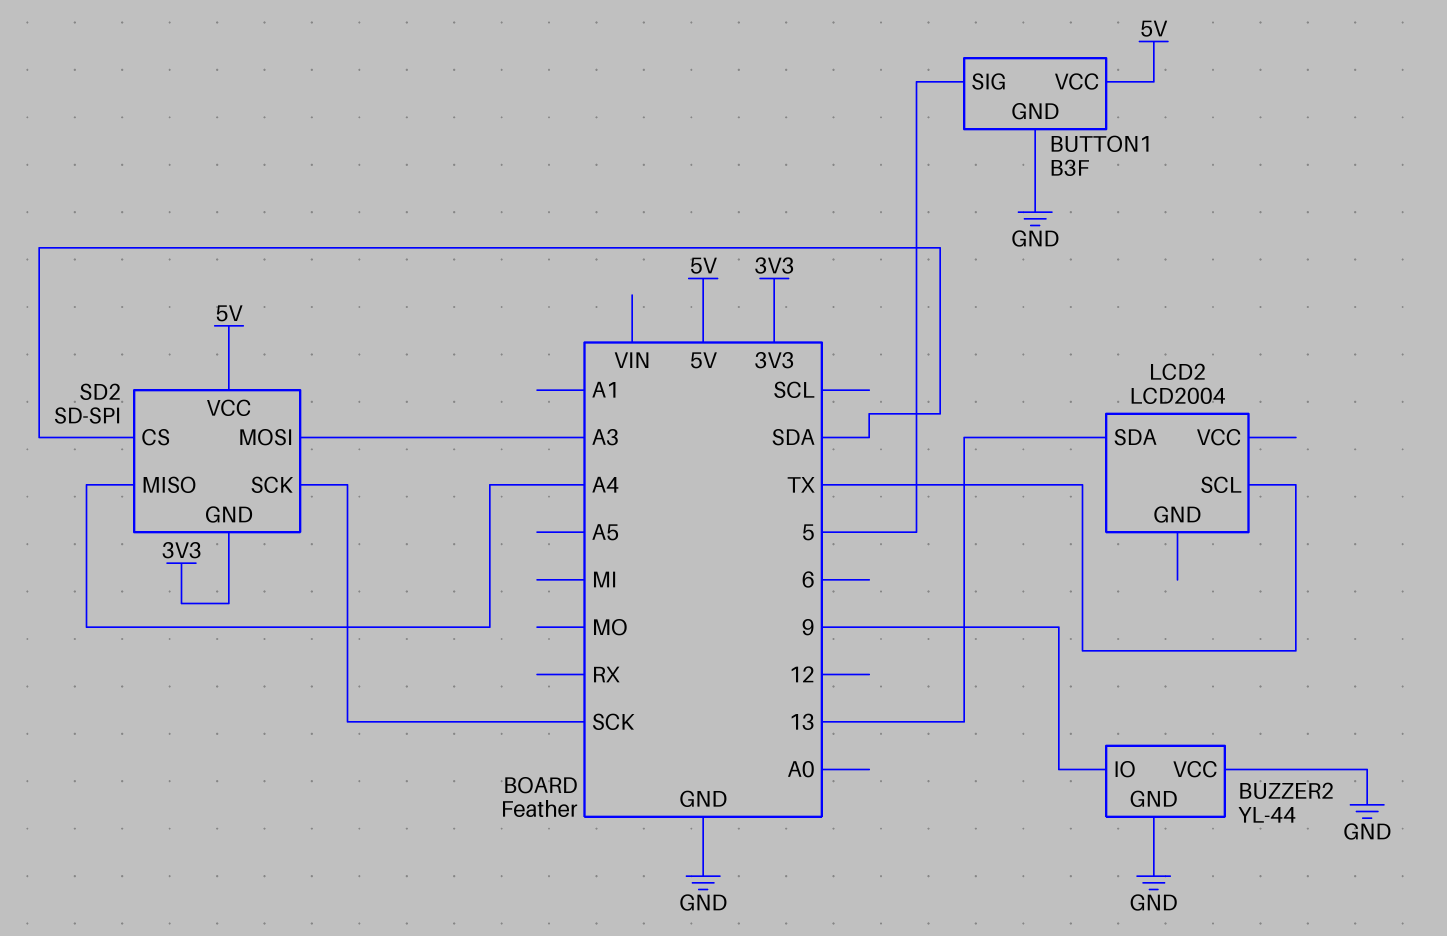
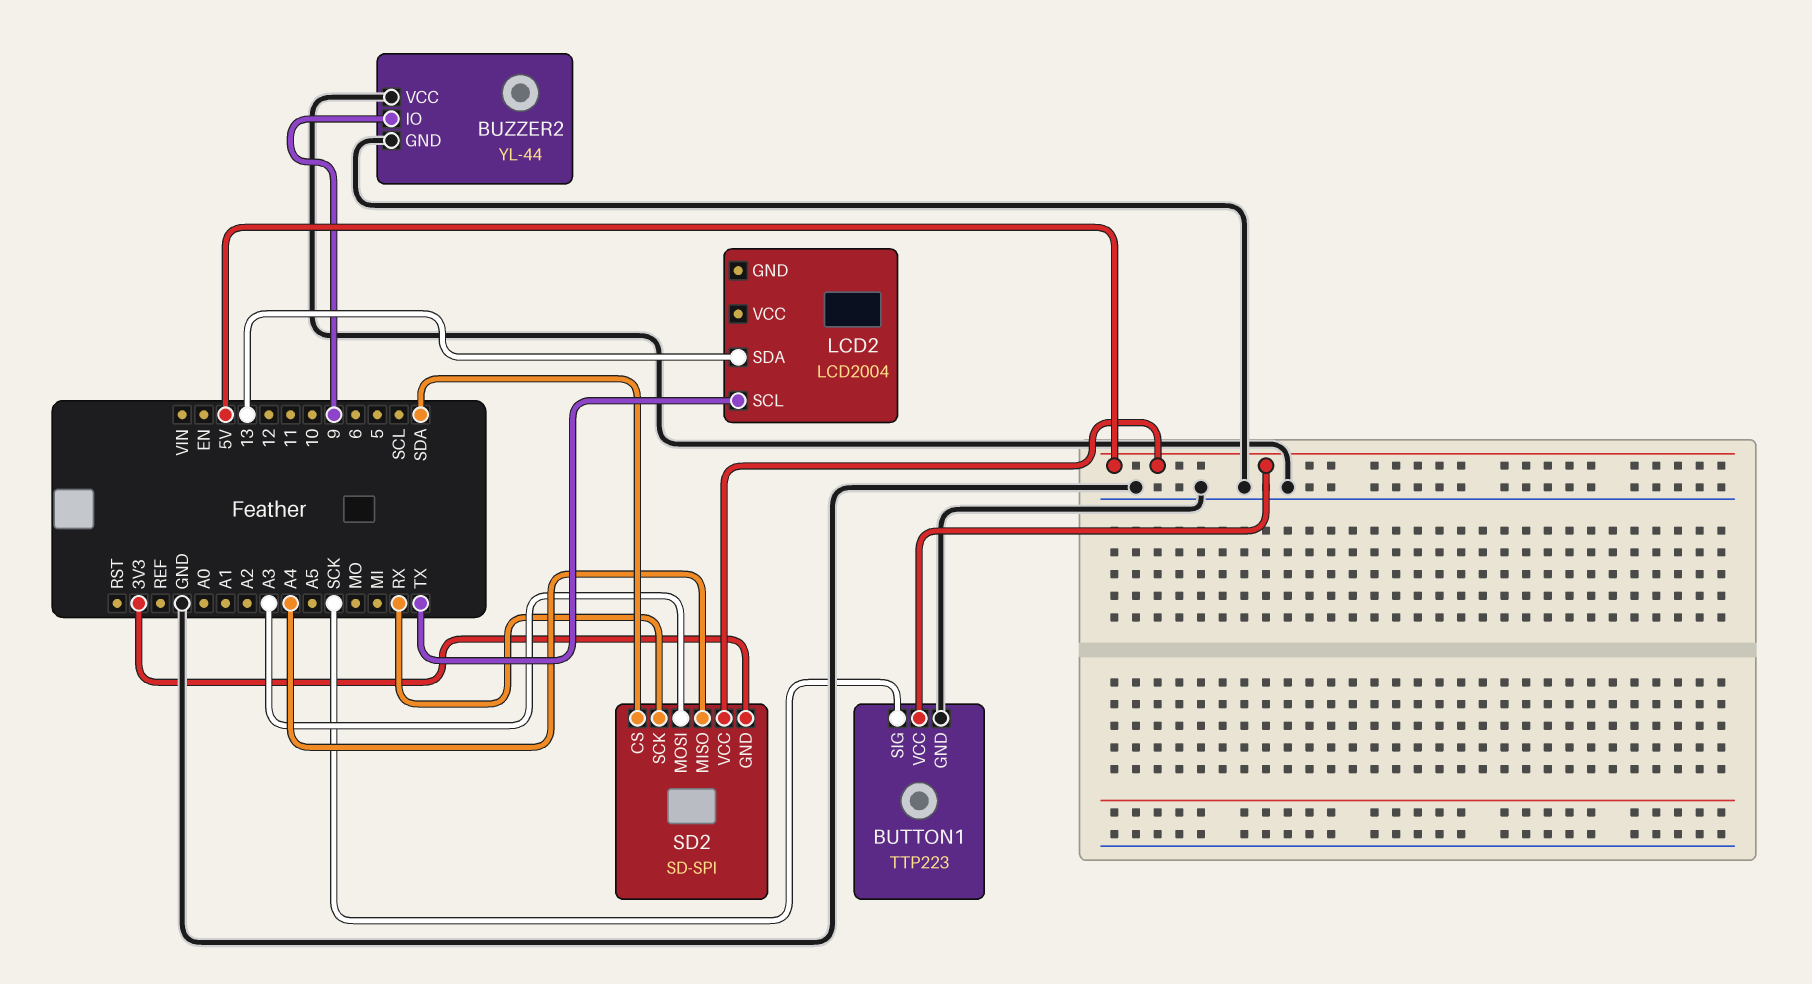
BUTTON1: B3F -> TTP223
BUTTON1 pin SIG: 5 -> SCK
SD2 pin SCK: SCK -> RX

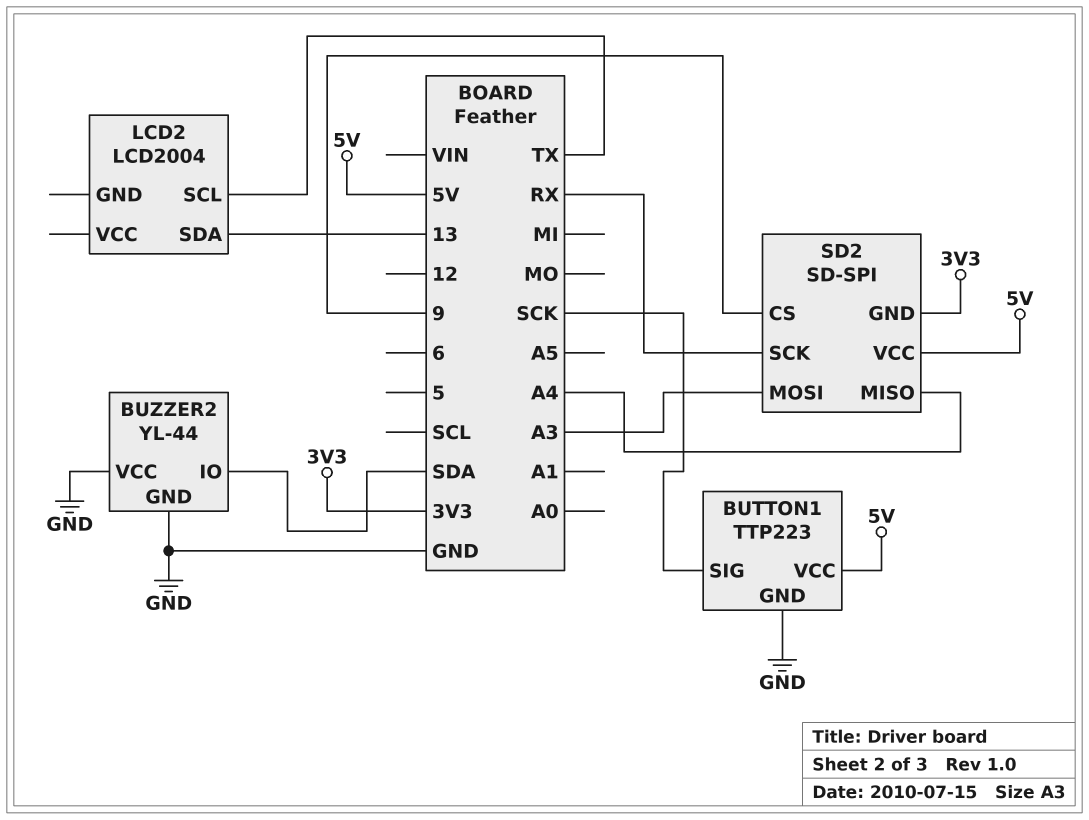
BUZZER2 pin IO: 9 -> SDA
SD2 pin CS: SDA -> 9

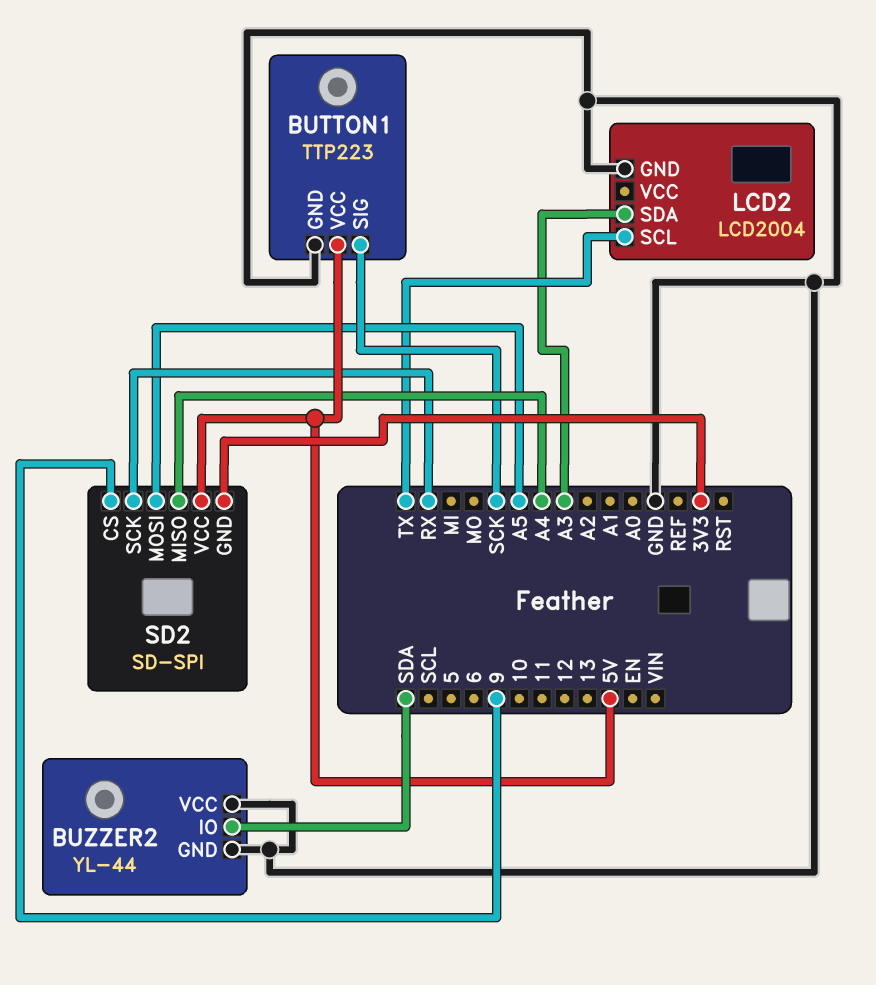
LCD2 pin GND: none -> GND
LCD2 pin SDA: 13 -> A3
SD2 pin MOSI: A3 -> A5

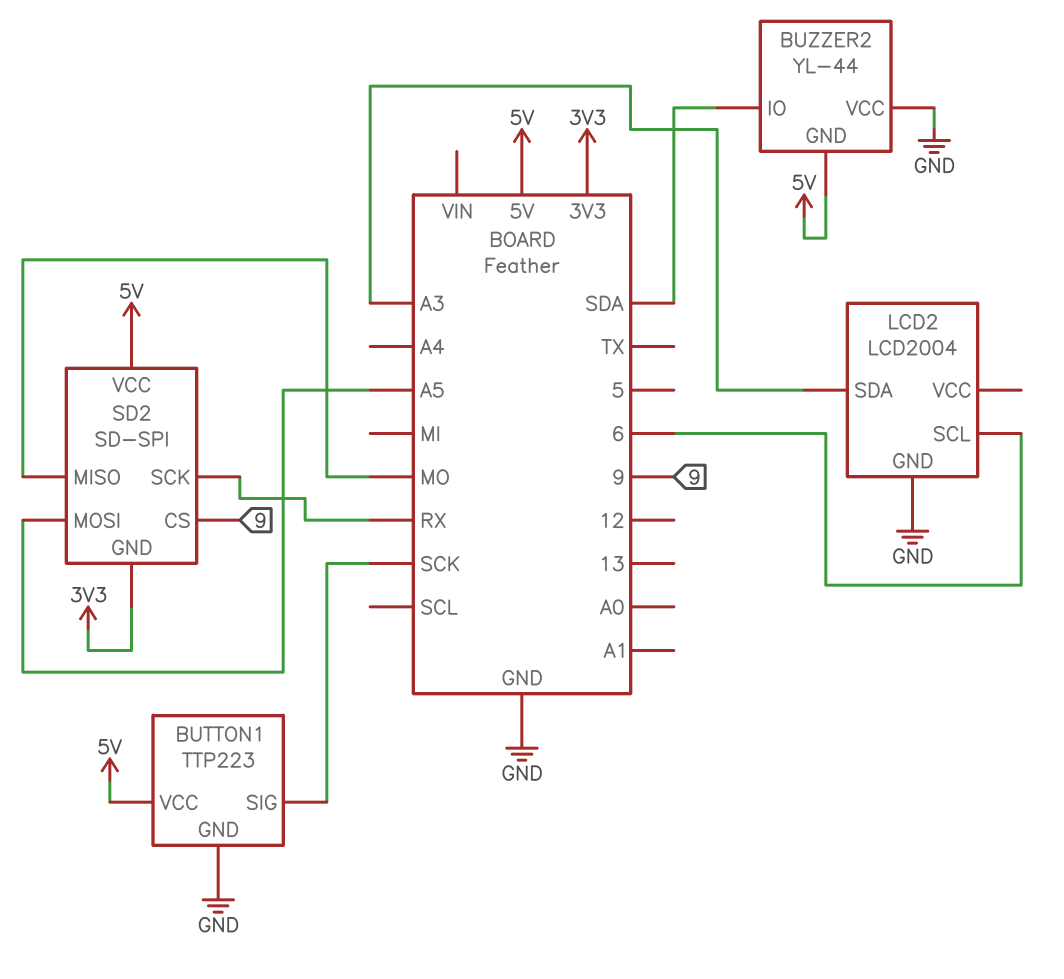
BUZZER2 pin GND: GND -> 5V
LCD2 pin SCL: TX -> 6
SD2 pin MISO: A4 -> MO

